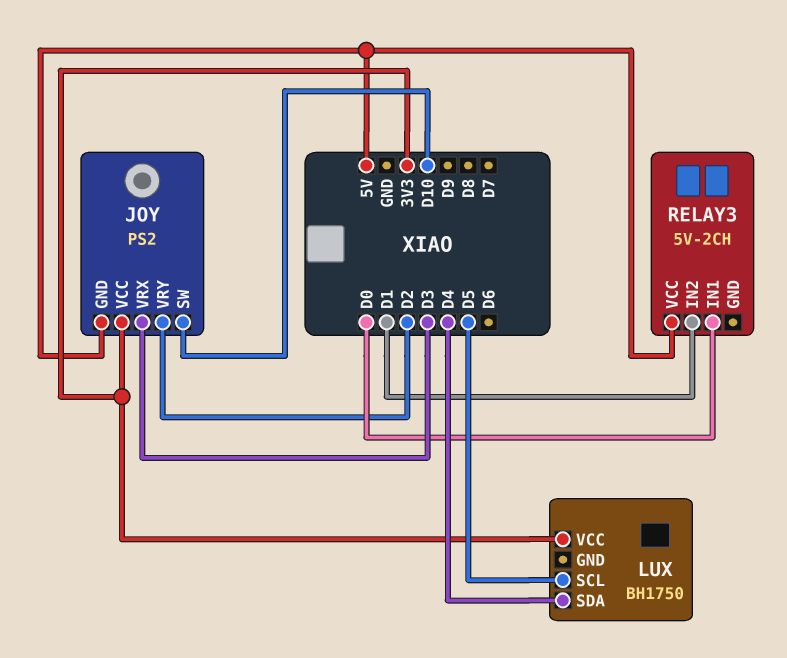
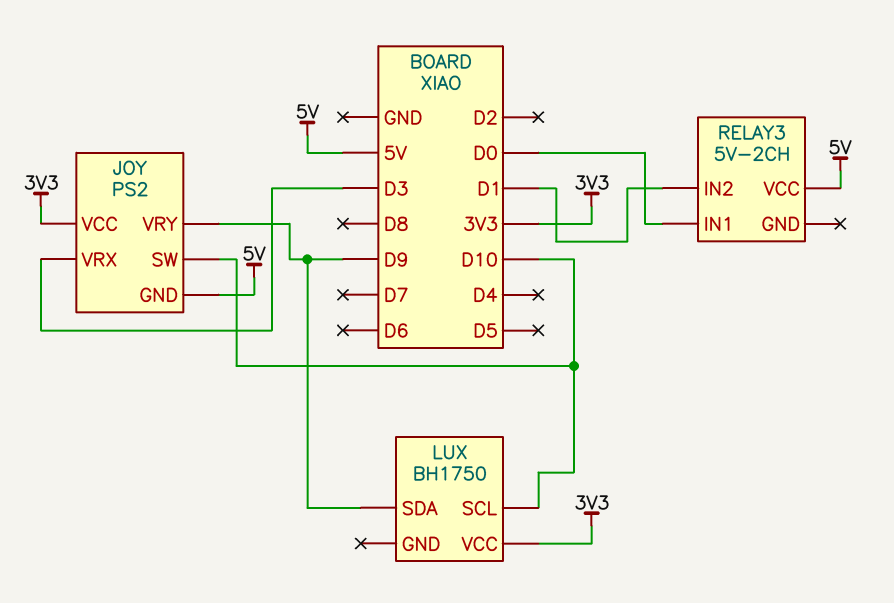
JOY pin VRY: D2 -> D9
LUX pin SCL: D5 -> D10
LUX pin SDA: D4 -> D9

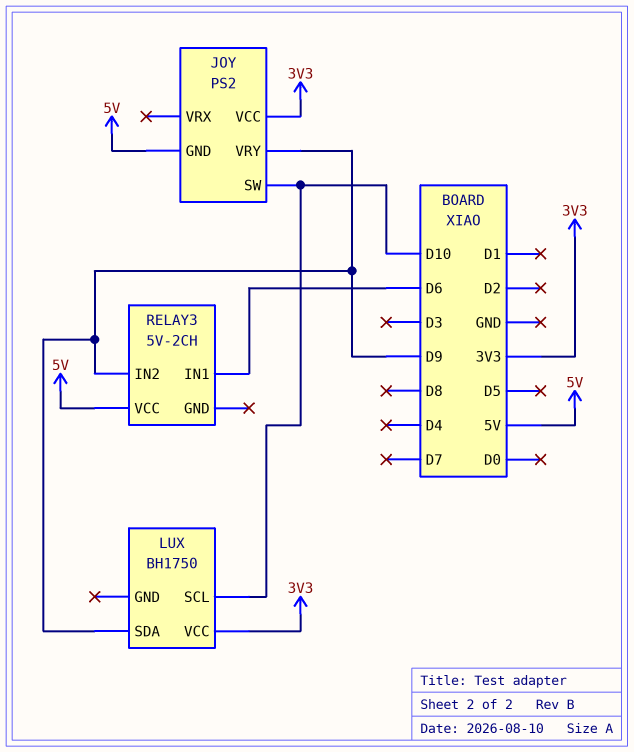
JOY pin VRX: D3 -> none
RELAY3 pin IN1: D0 -> D6
RELAY3 pin IN2: D1 -> D9

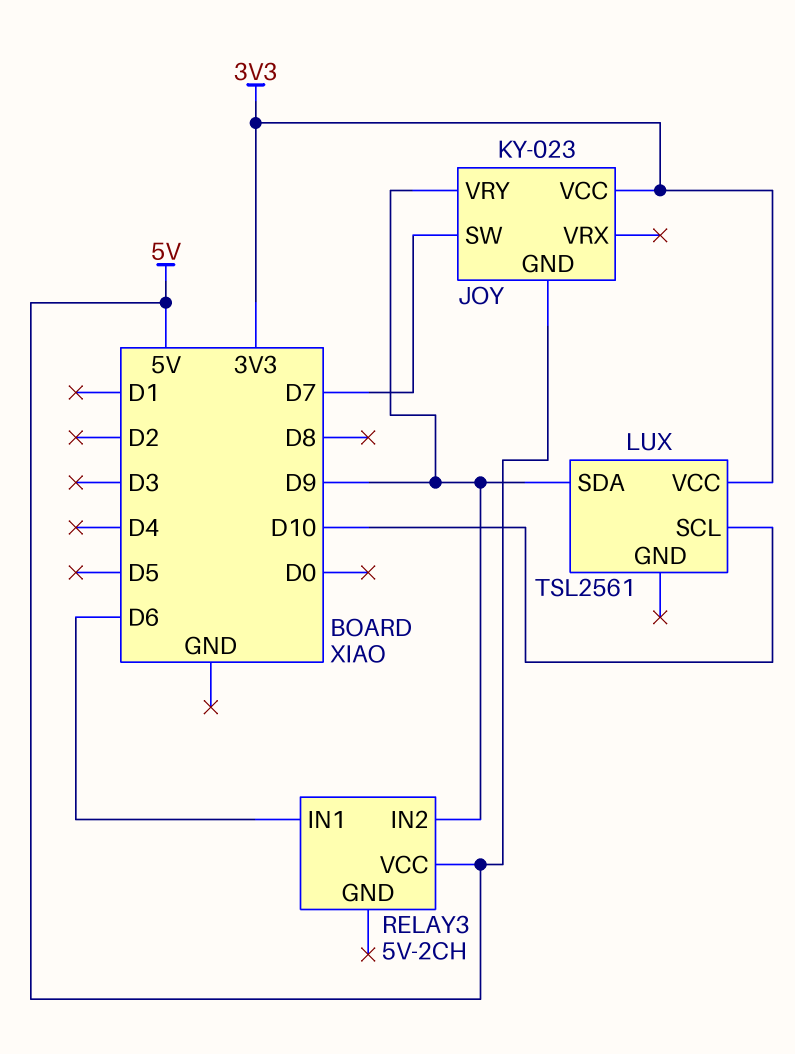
JOY: PS2 -> KY-023
JOY pin SW: D10 -> D7
LUX: BH1750 -> TSL2561

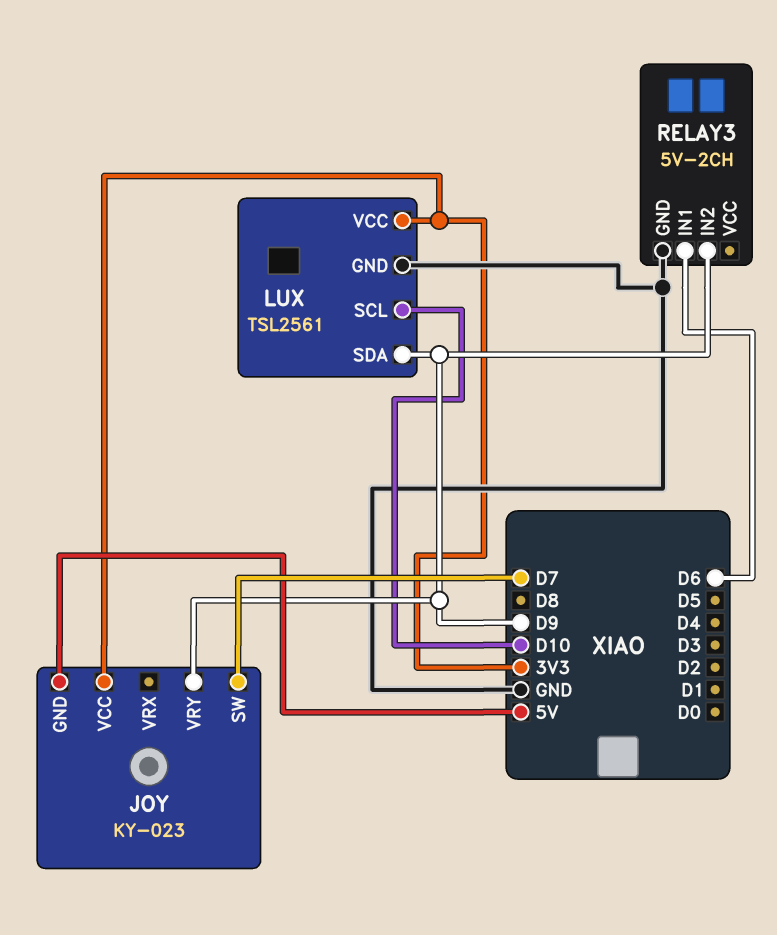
LUX pin GND: none -> GND
RELAY3 pin GND: none -> GND
RELAY3 pin VCC: 5V -> none

